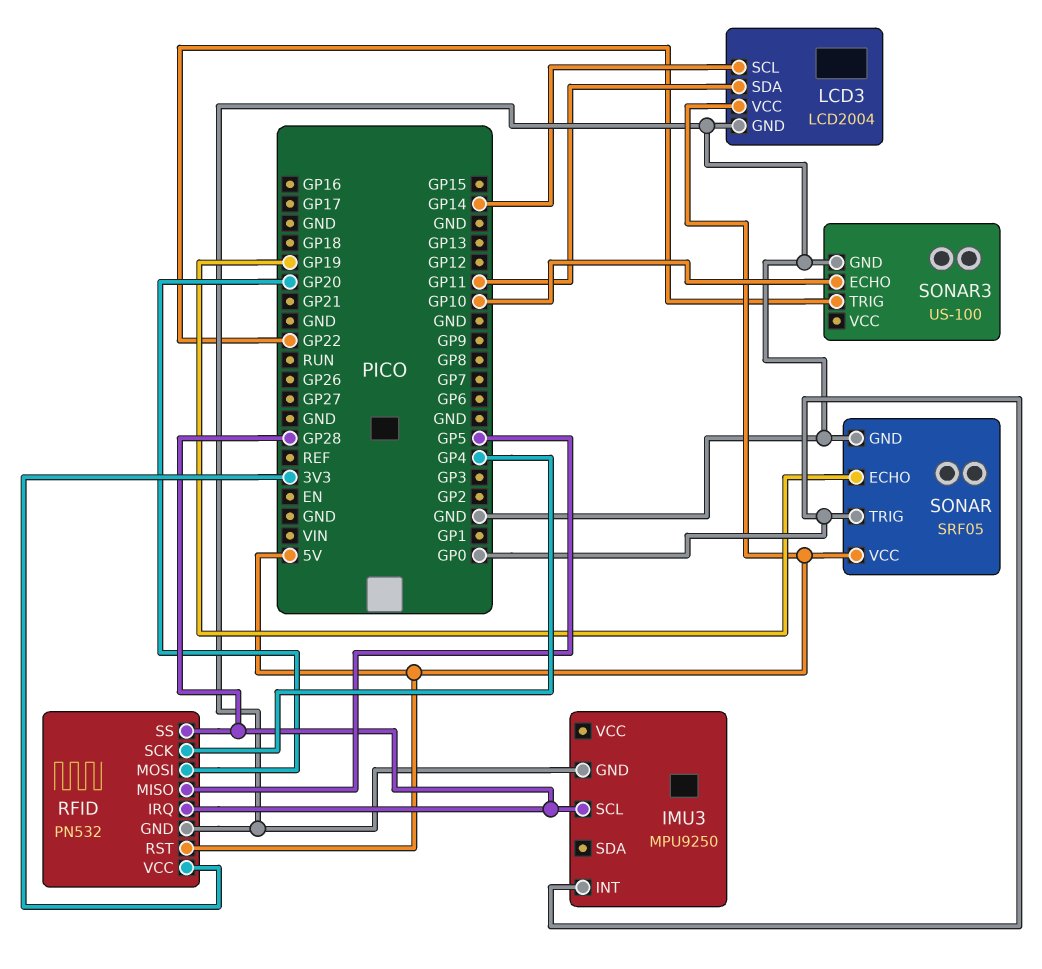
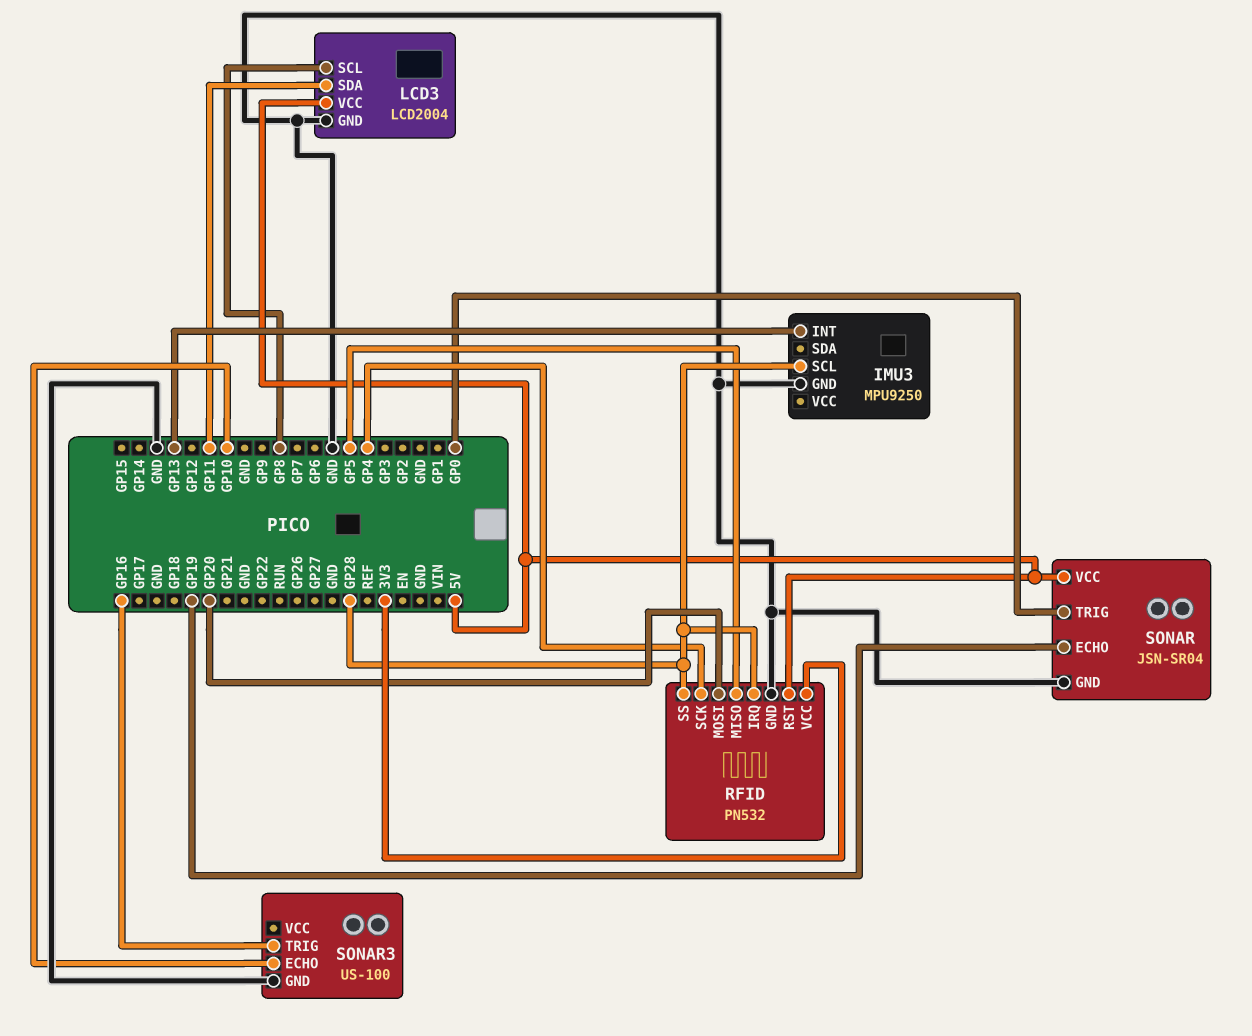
IMU3 pin INT: GP0 -> GP13
LCD3 pin SCL: GP14 -> GP8
SONAR: SRF05 -> JSN-SR04
SONAR3 pin TRIG: GP22 -> GP16

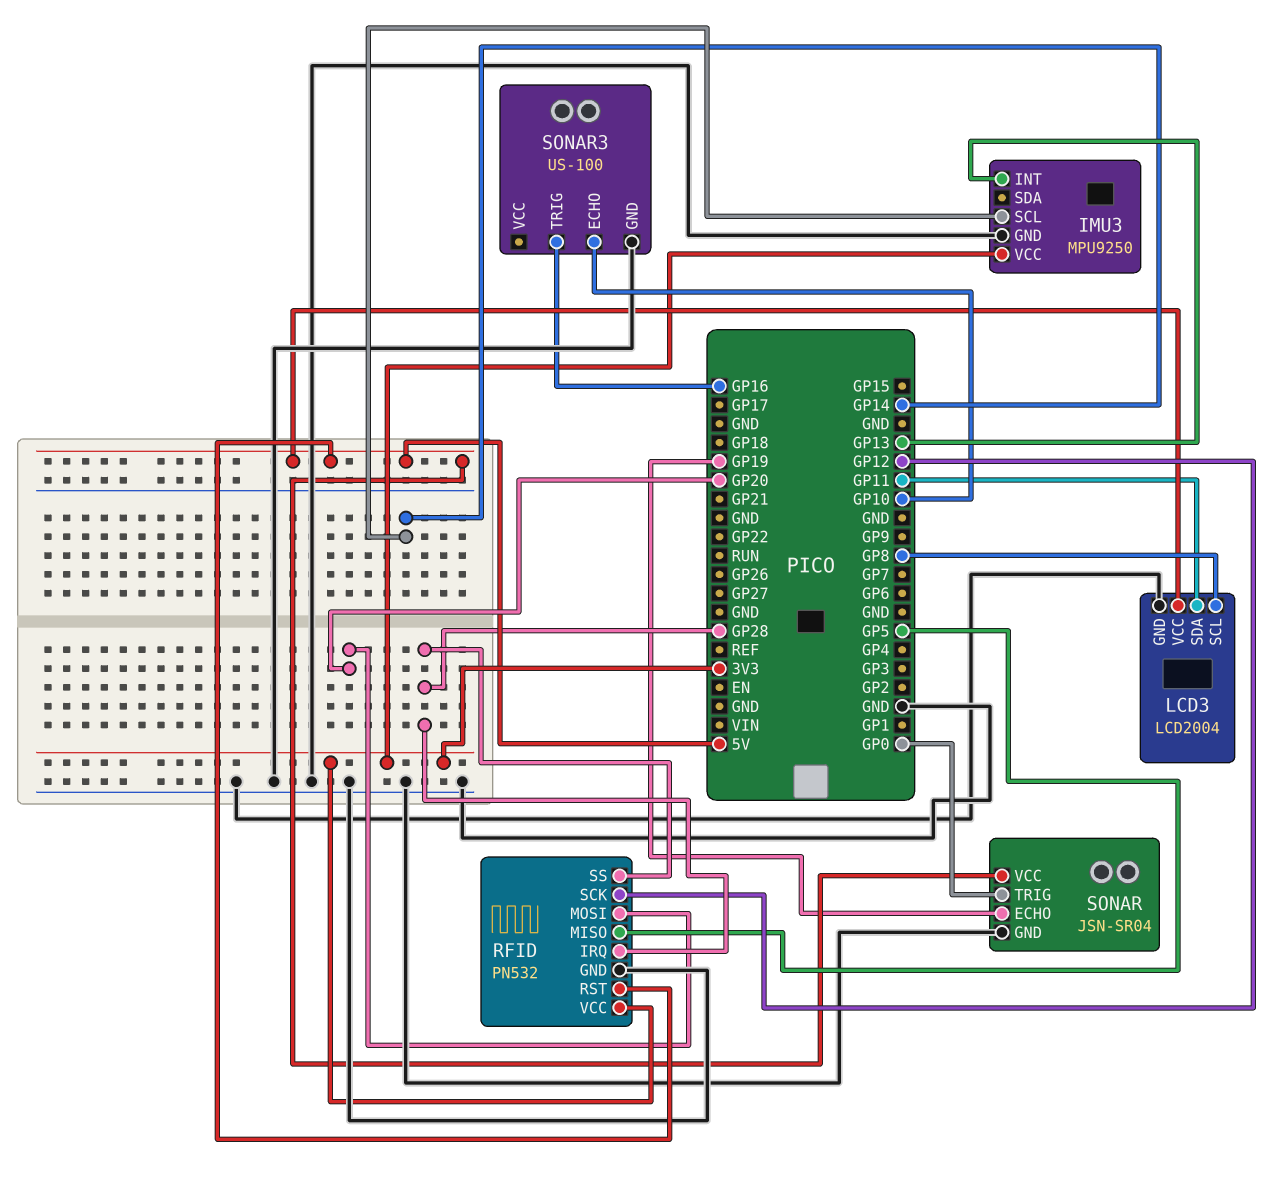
IMU3 pin SCL: GP28 -> GP14
IMU3 pin VCC: none -> 3V3
RFID pin SCK: GP4 -> GP12

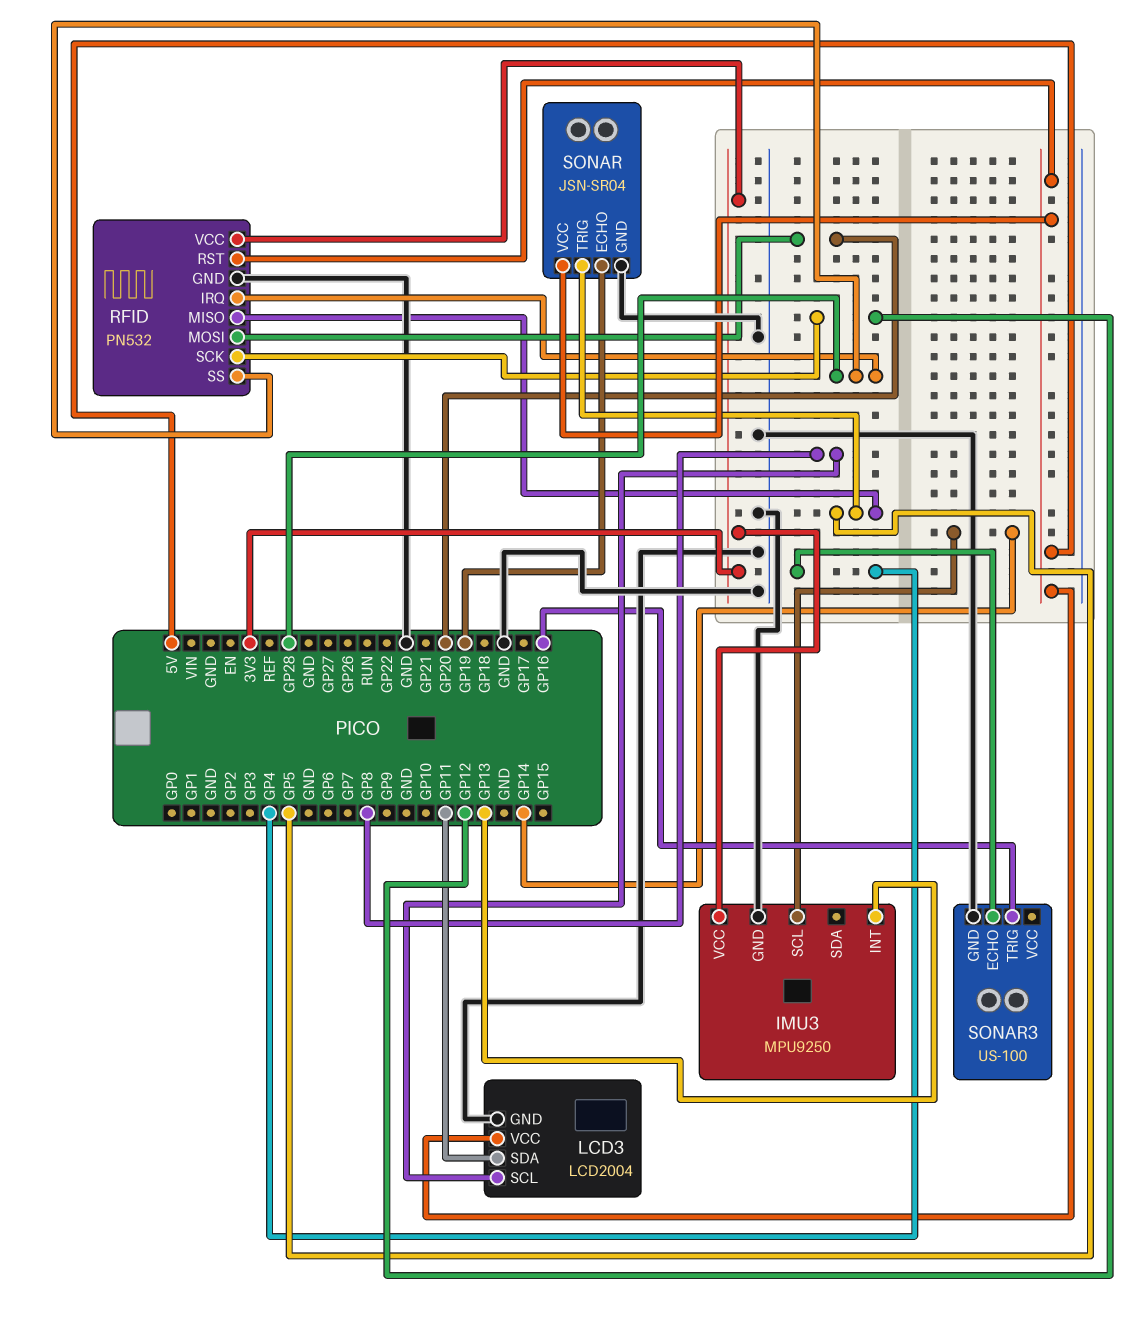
SONAR pin TRIG: GP0 -> GP5
SONAR3 pin ECHO: GP10 -> GP4

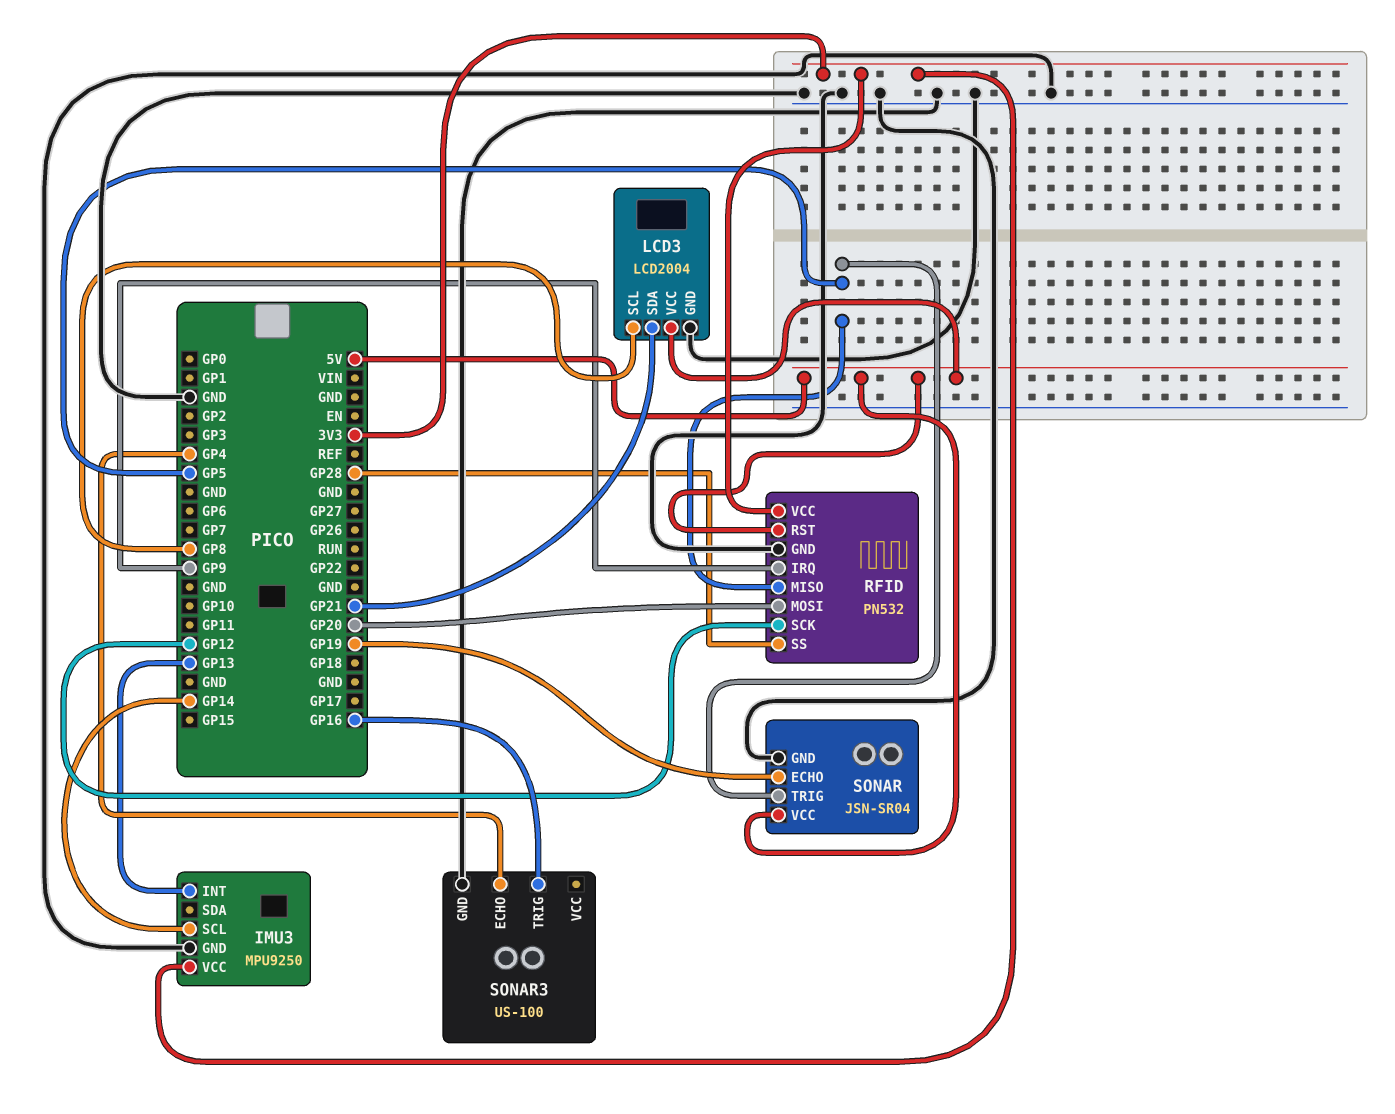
LCD3 pin SDA: GP11 -> GP21
RFID pin IRQ: GP28 -> GP9

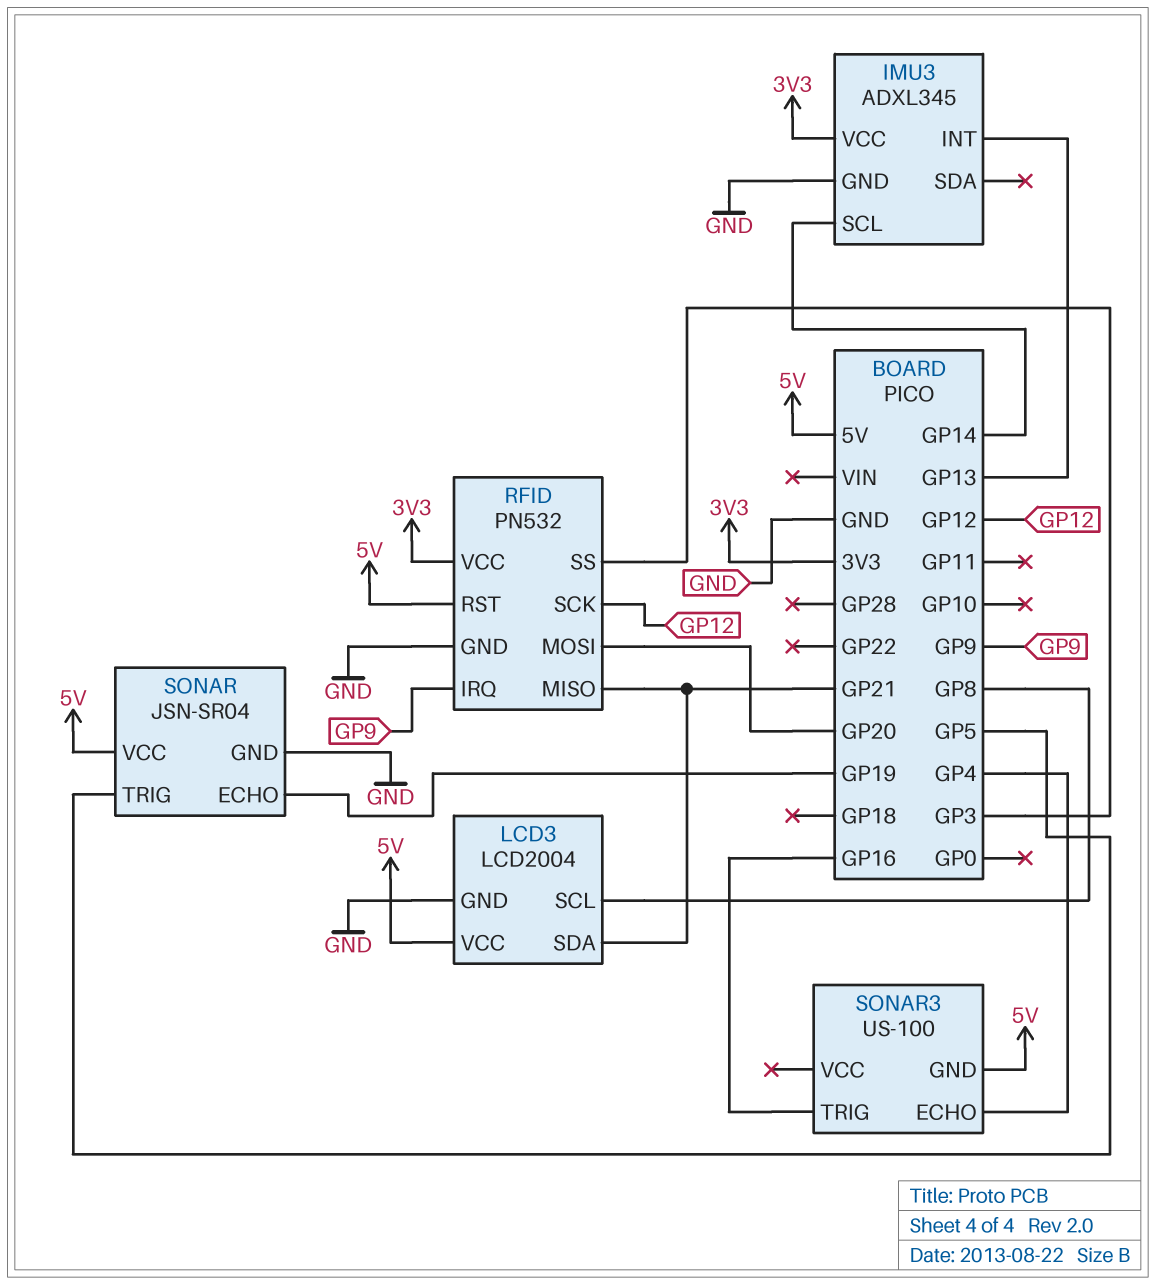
IMU3: MPU9250 -> ADXL345
RFID pin MISO: GP5 -> GP21
RFID pin SS: GP28 -> GP3
SONAR3 pin GND: GND -> 5V

